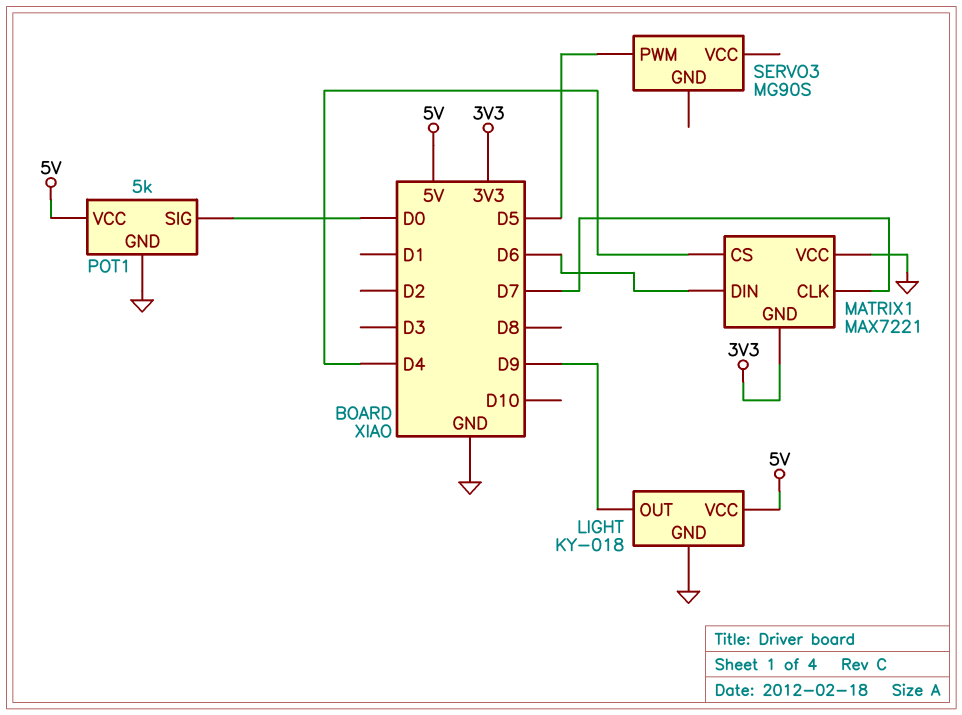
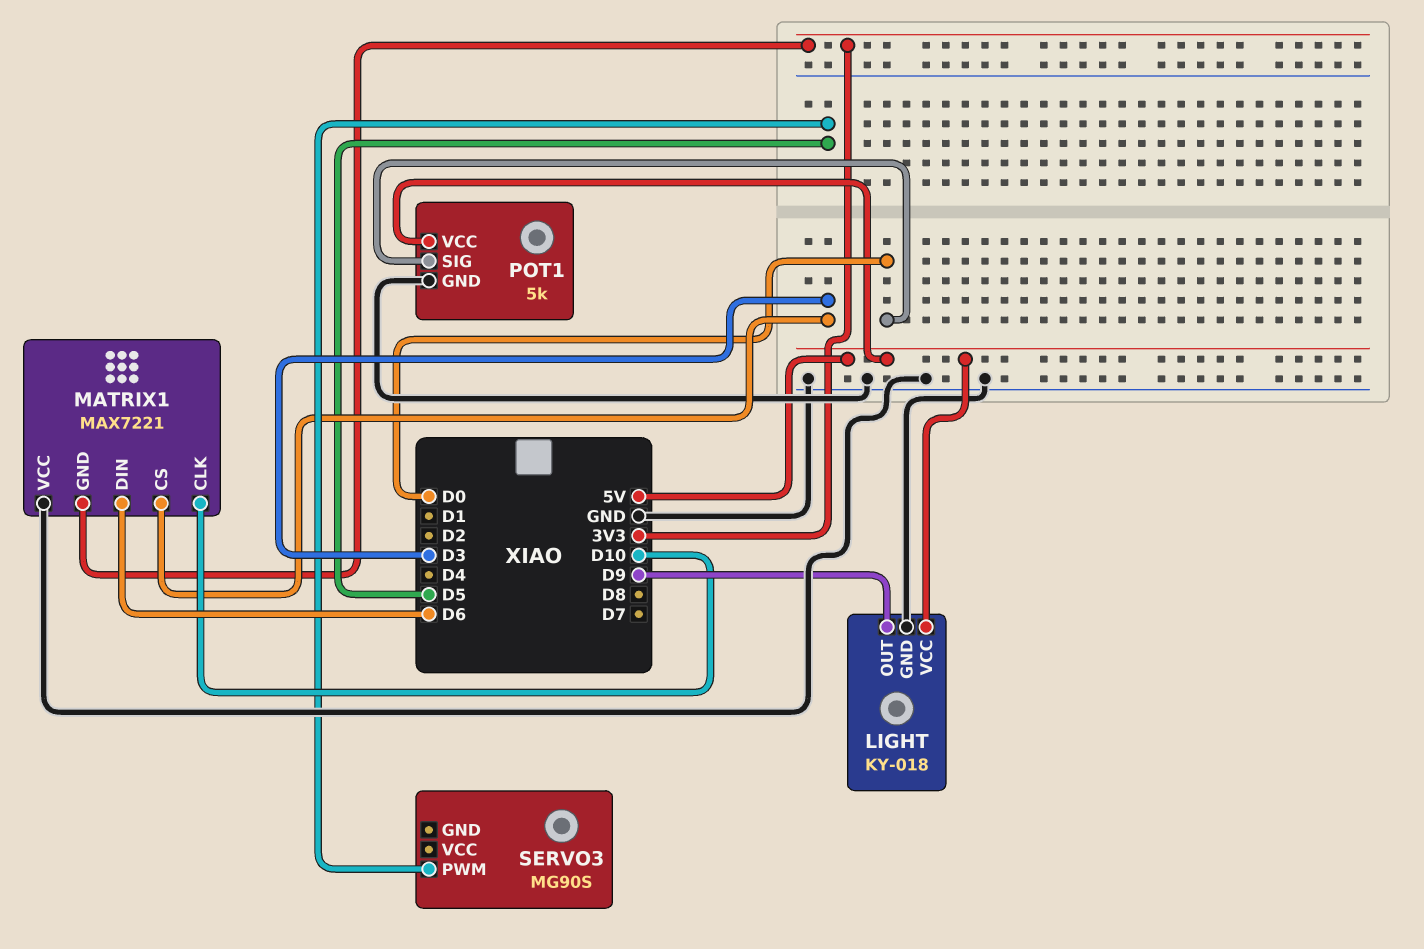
MATRIX1 pin CLK: D7 -> D10
MATRIX1 pin CS: D4 -> D3

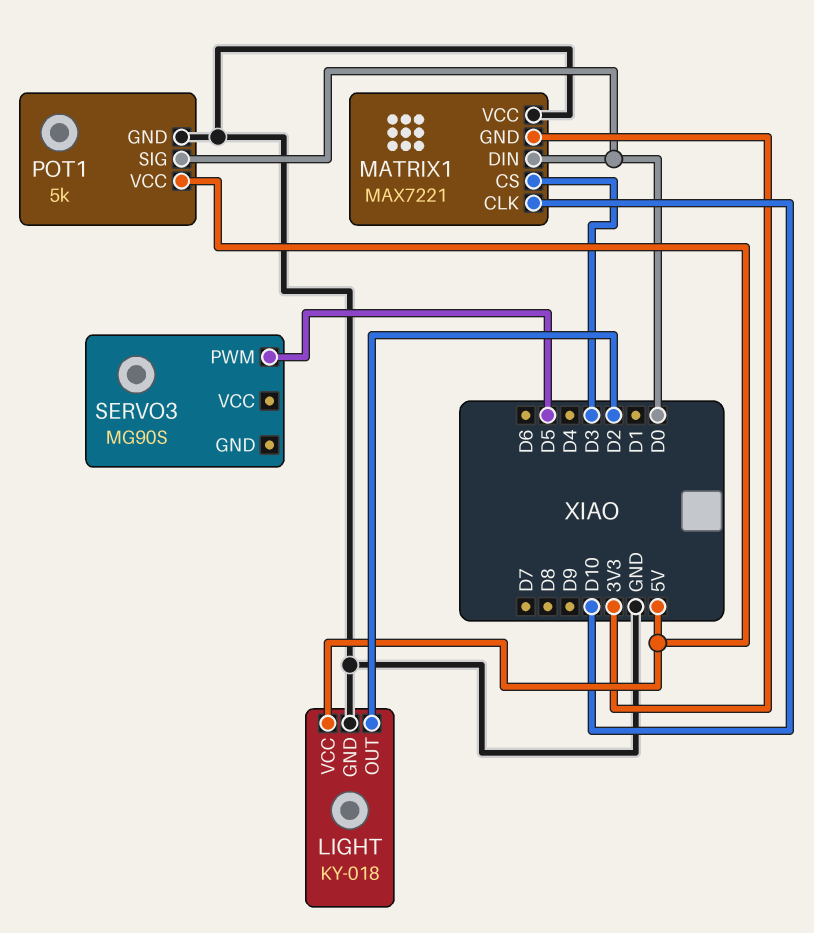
LIGHT pin OUT: D9 -> D2
MATRIX1 pin DIN: D6 -> D0

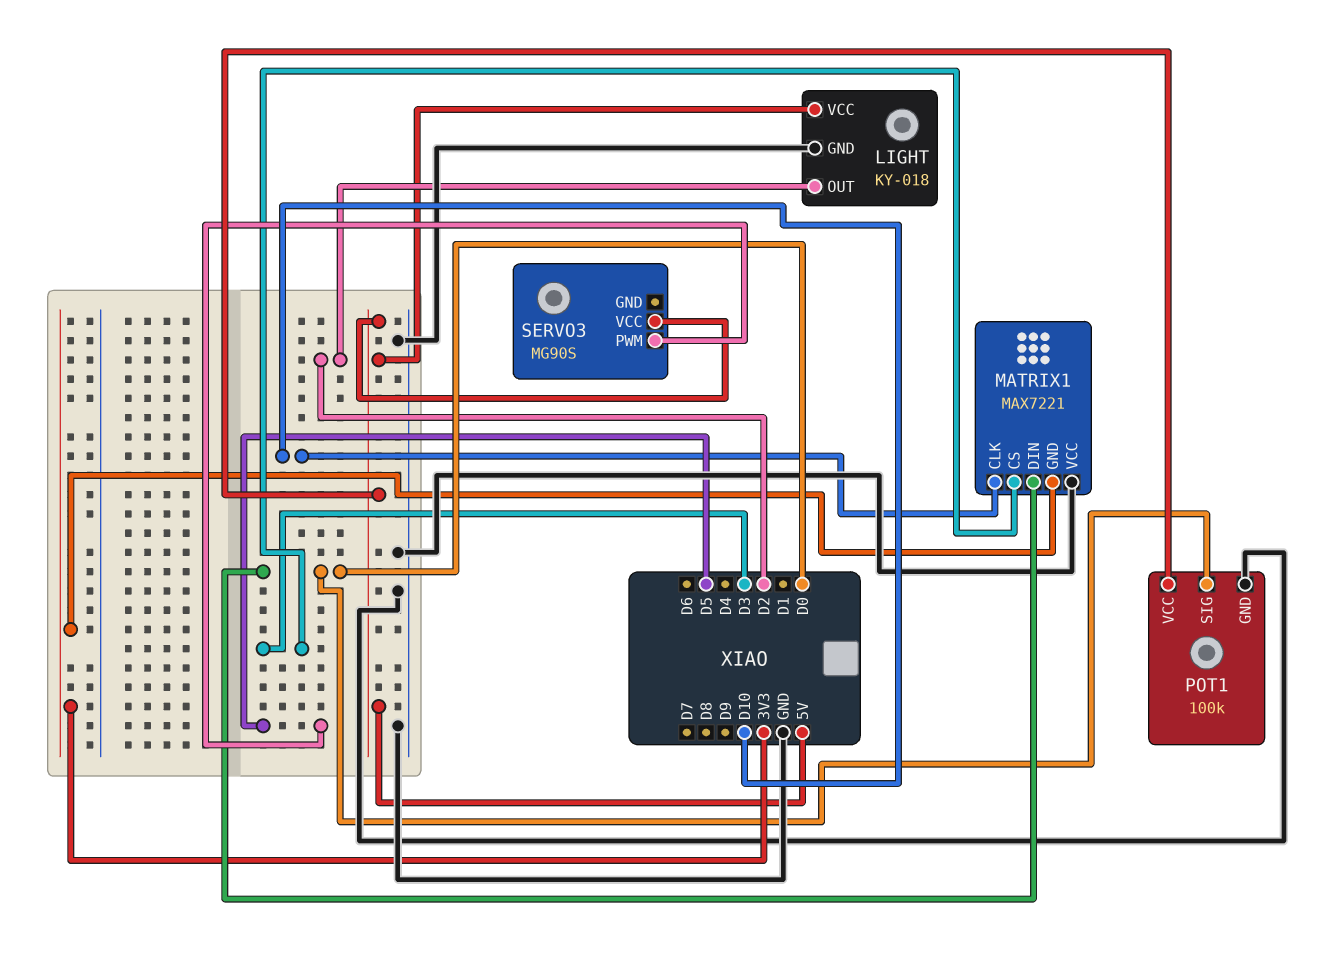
POT1: 5k -> 100k
SERVO3 pin VCC: none -> 5V

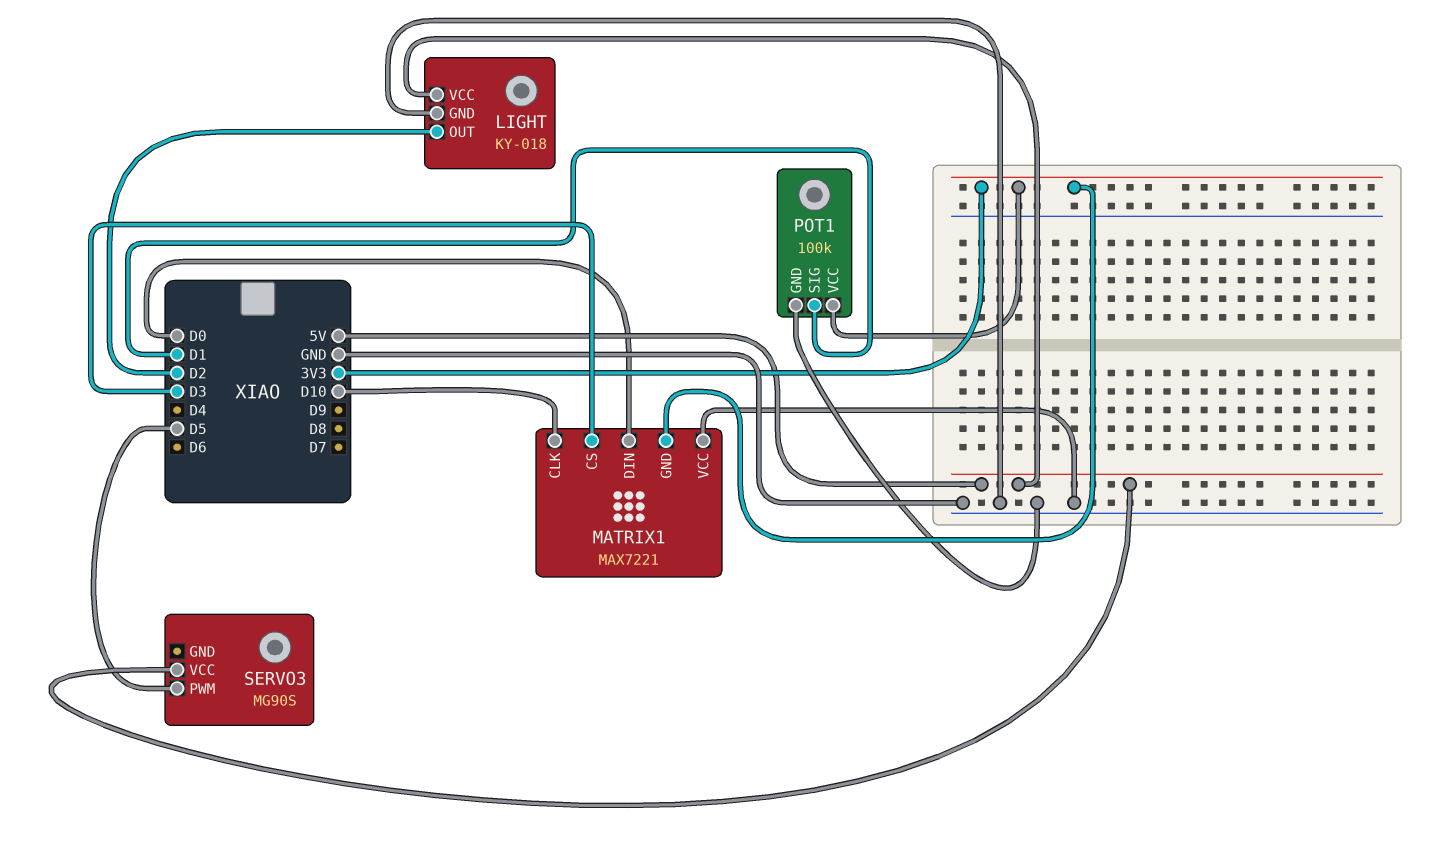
POT1 pin SIG: D0 -> D1
POT1 pin VCC: 5V -> 3V3

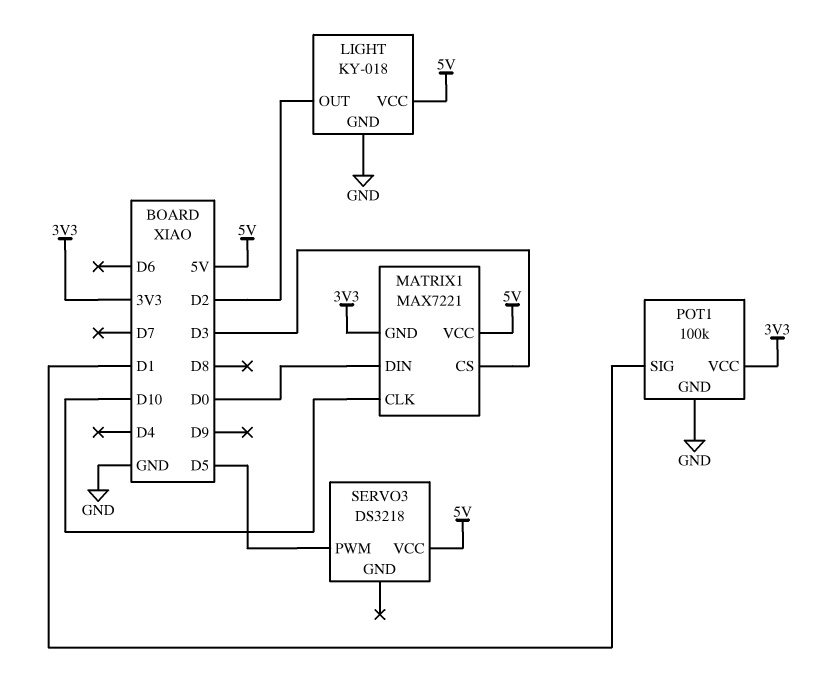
MATRIX1 pin VCC: GND -> 5V
SERVO3: MG90S -> DS3218

